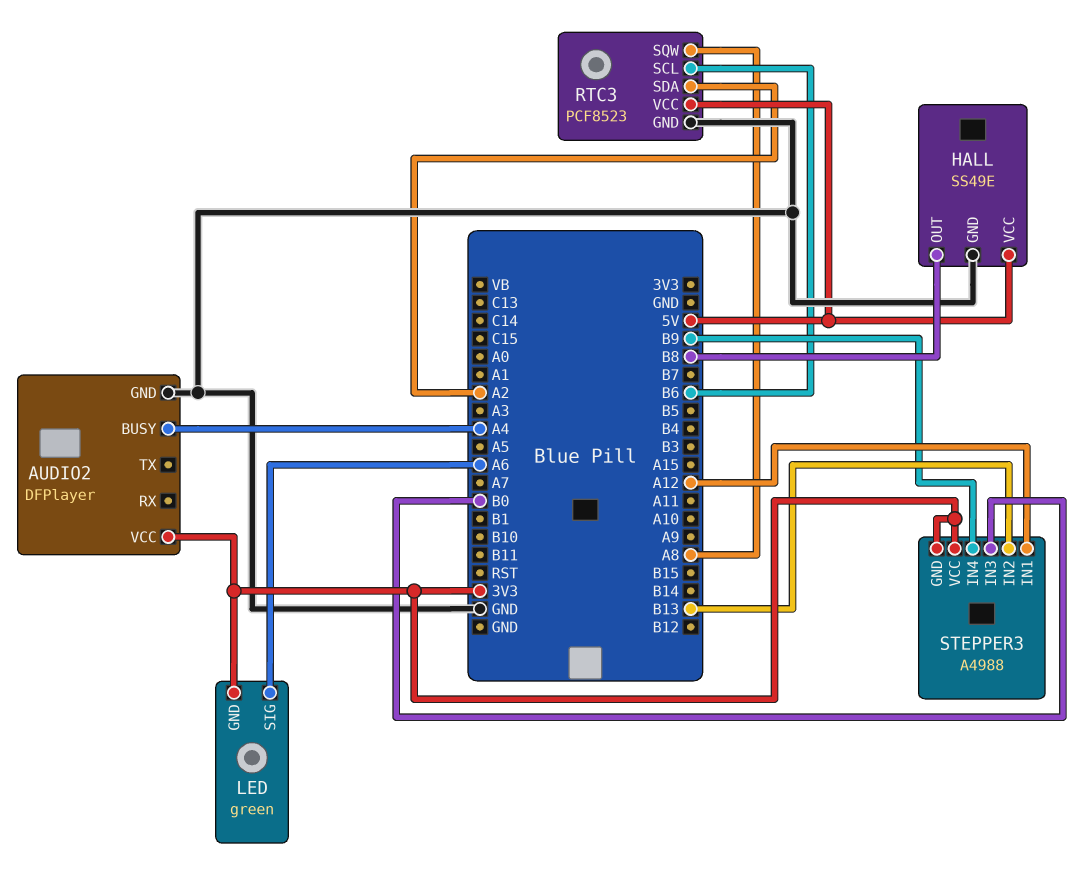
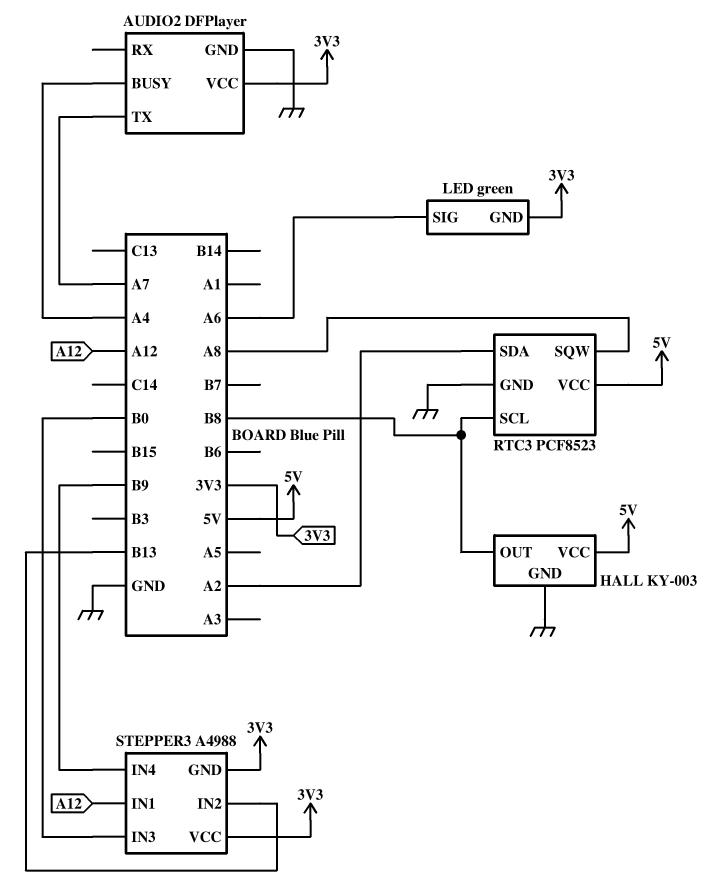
AUDIO2 pin TX: none -> A7
HALL: SS49E -> KY-003
RTC3 pin SCL: B6 -> B8

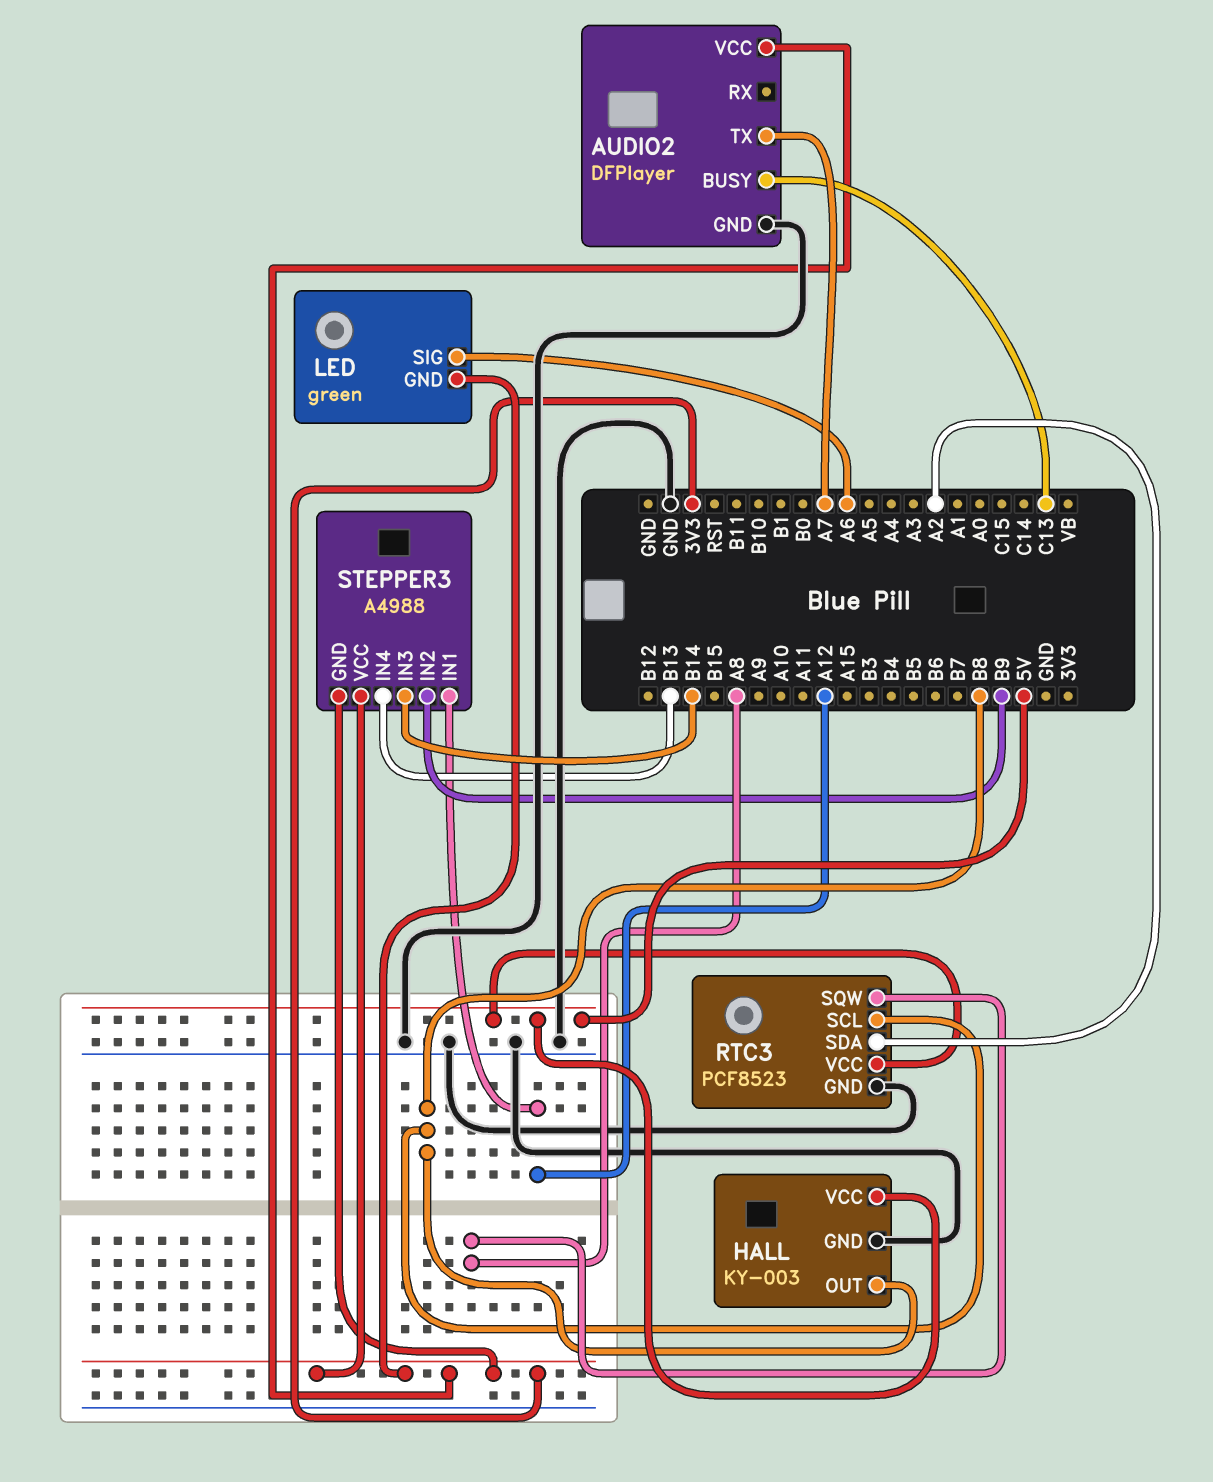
AUDIO2 pin BUSY: A4 -> C13
STEPPER3 pin IN2: B13 -> B9
STEPPER3 pin IN3: B0 -> B14
STEPPER3 pin IN4: B9 -> B13

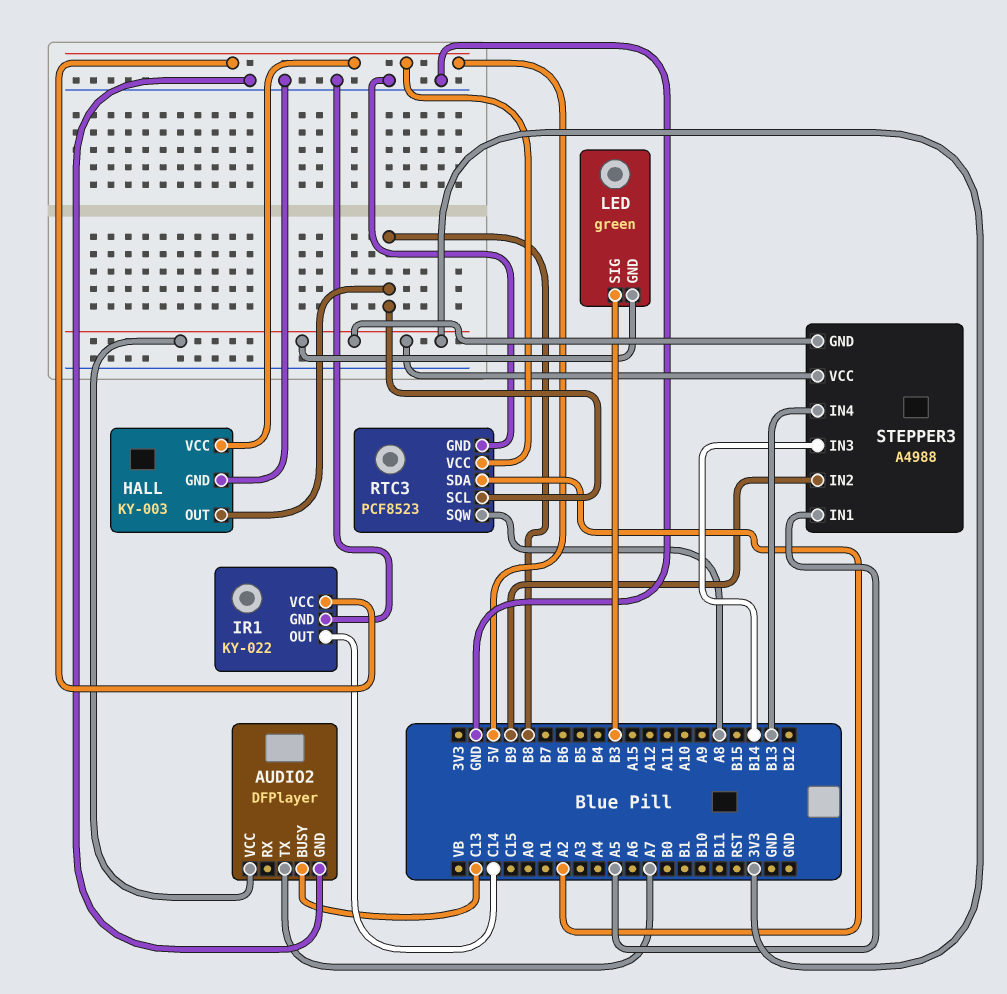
IR1: none -> KY-022
IR1 pin GND: none -> GND
IR1 pin OUT: none -> C14
IR1 pin VCC: none -> 5V
LED pin SIG: A6 -> B3
STEPPER3 pin IN1: A12 -> A5

